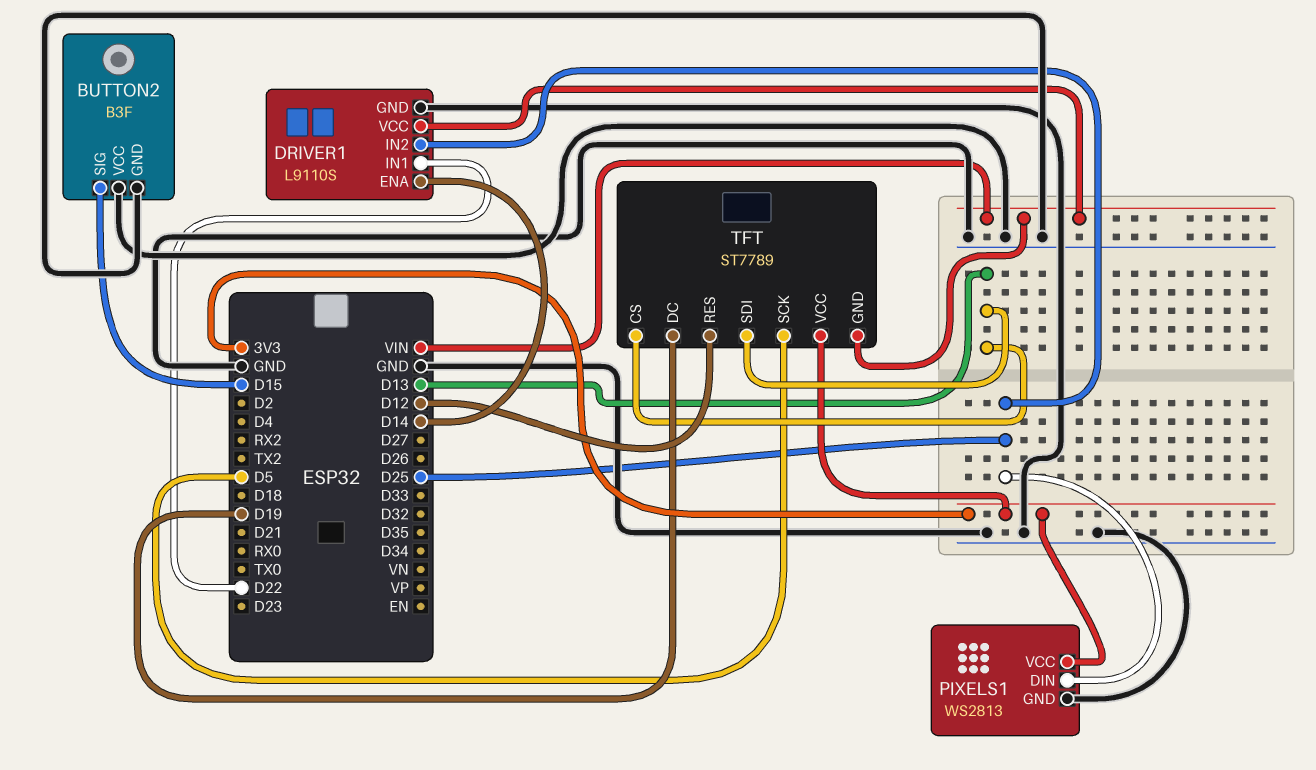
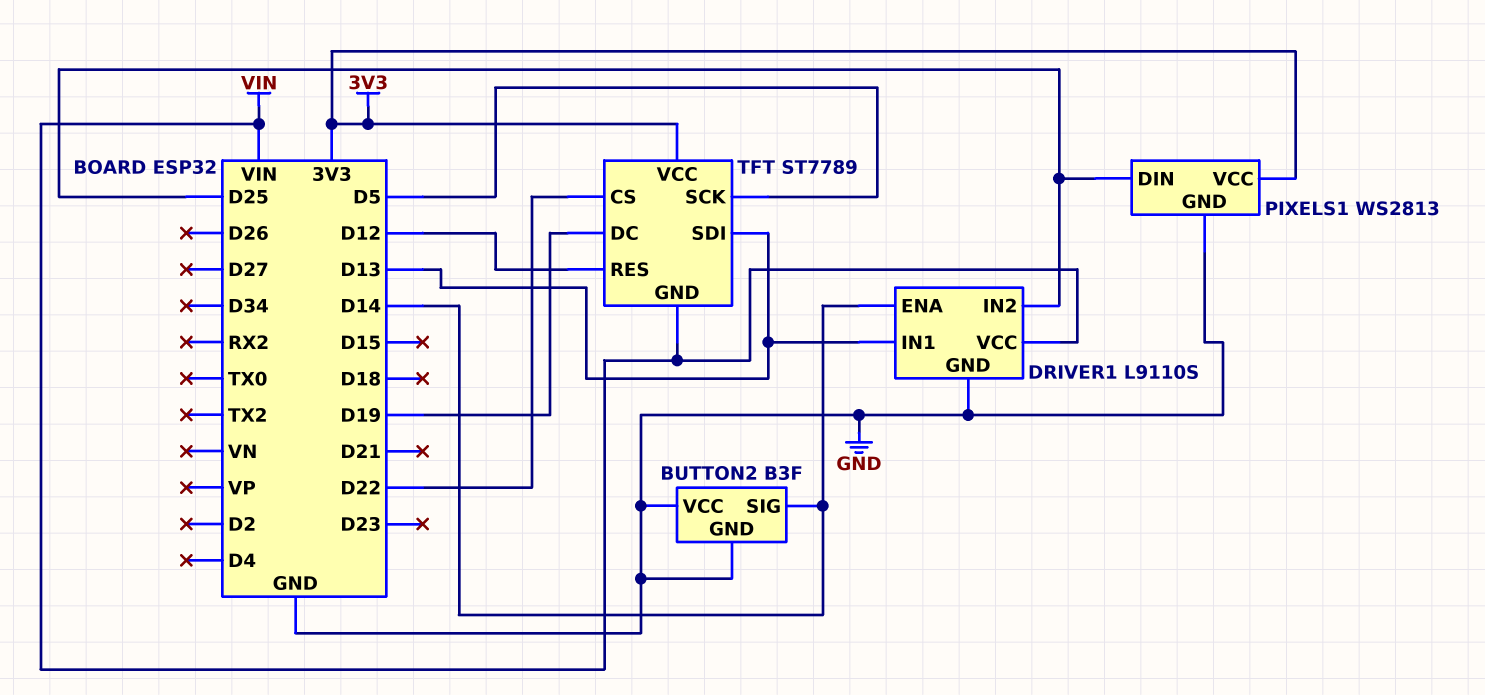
BUTTON2 pin SIG: D15 -> D14
DRIVER1 pin IN1: D22 -> D13
TFT pin CS: D13 -> D22

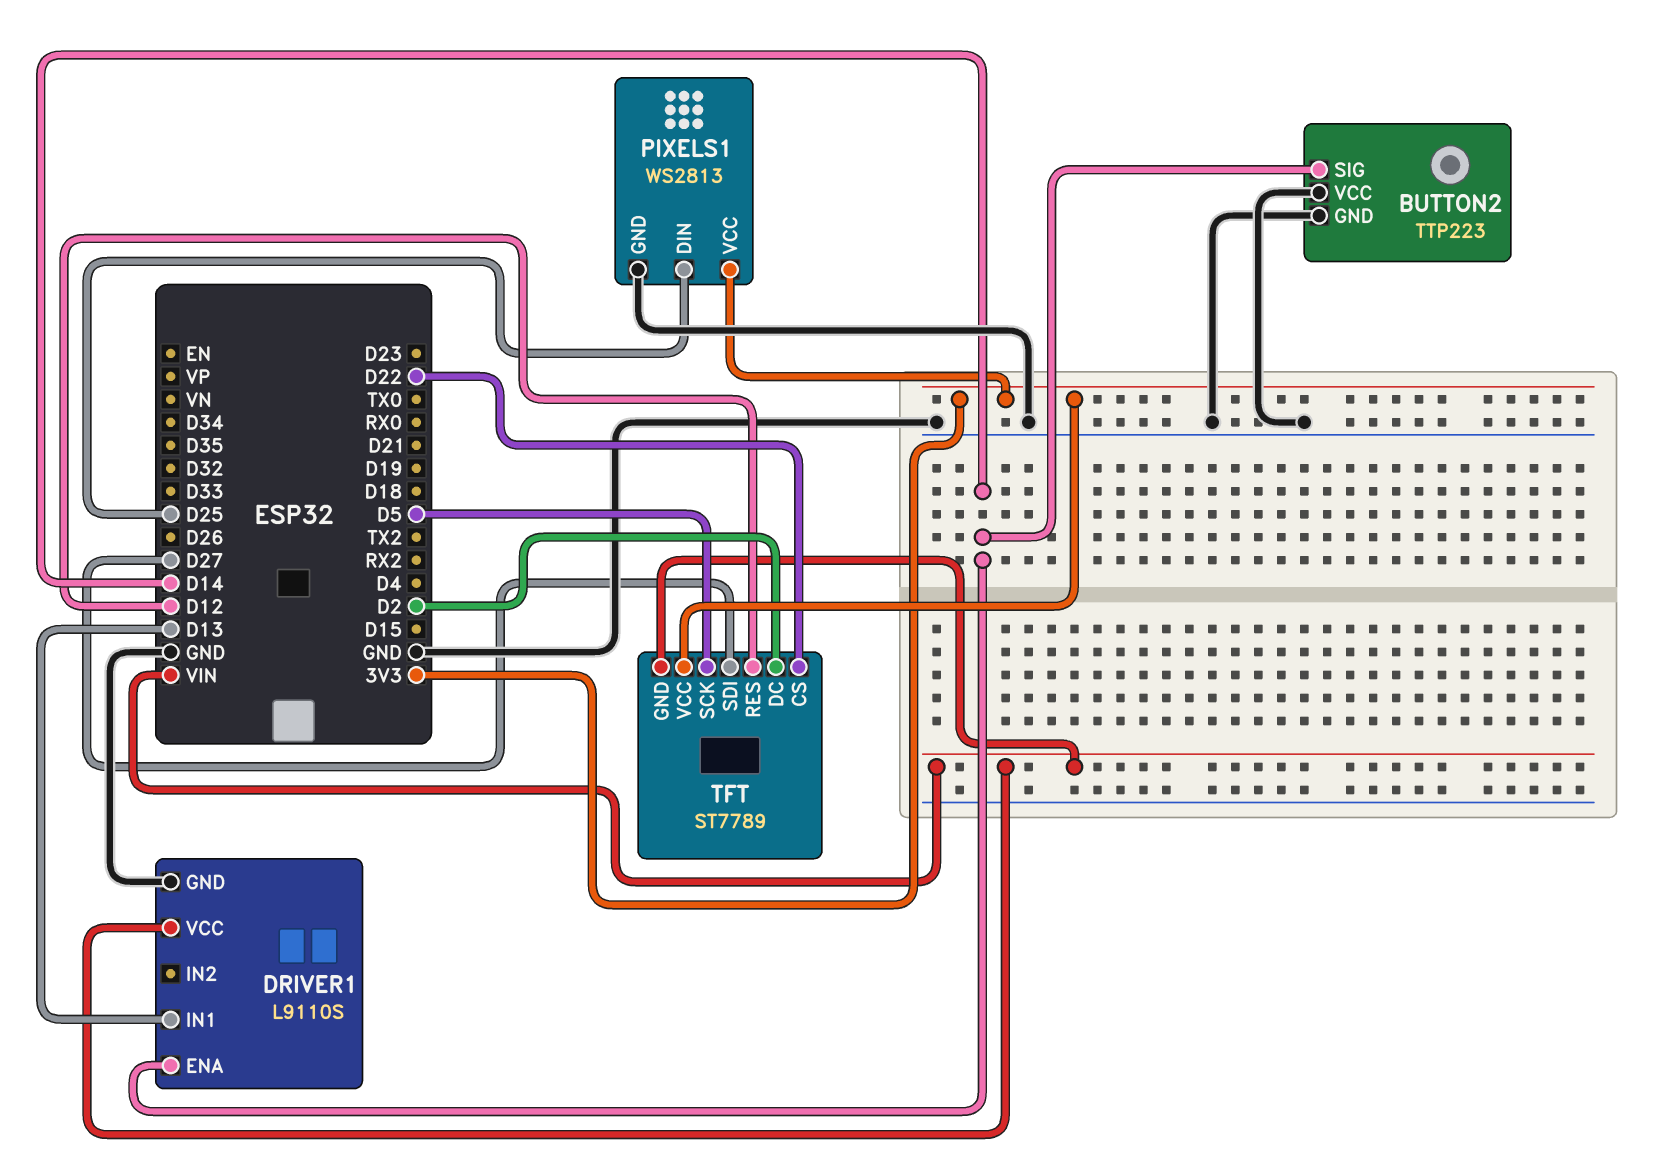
BUTTON2: B3F -> TTP223
DRIVER1 pin IN2: D25 -> none
TFT pin DC: D19 -> D2
TFT pin SDI: D13 -> D27

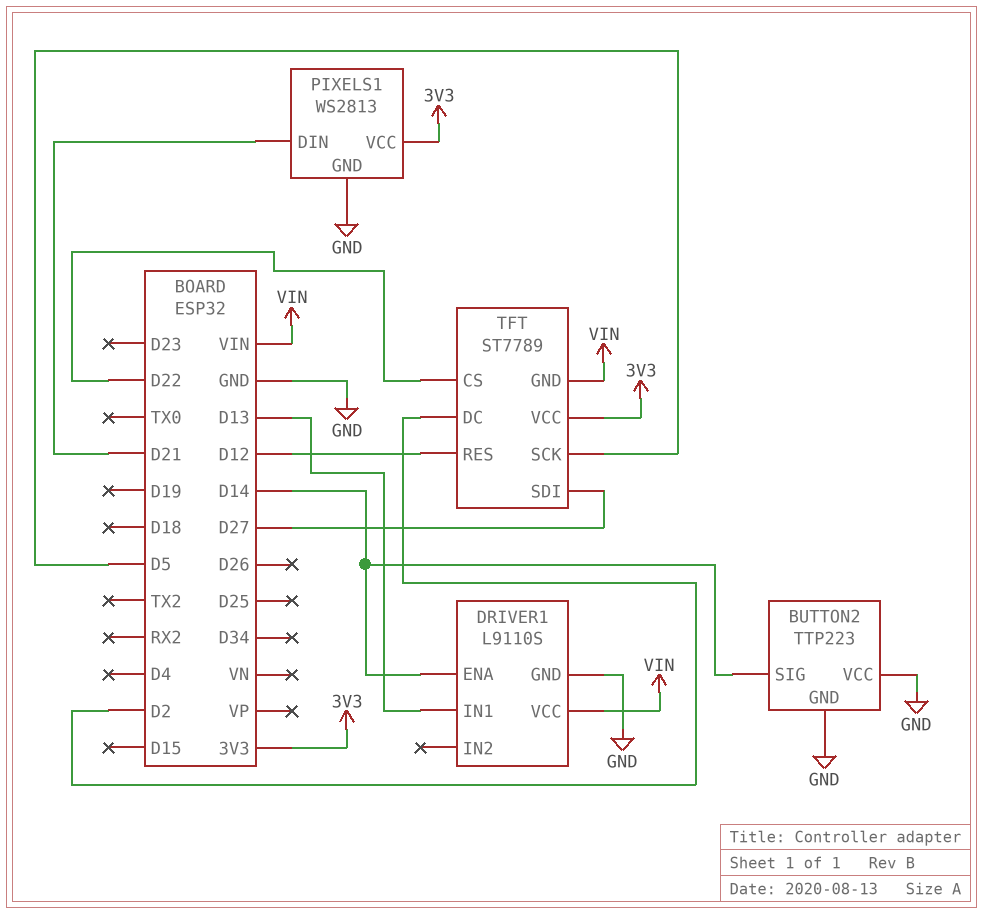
PIXELS1 pin DIN: D25 -> D21

